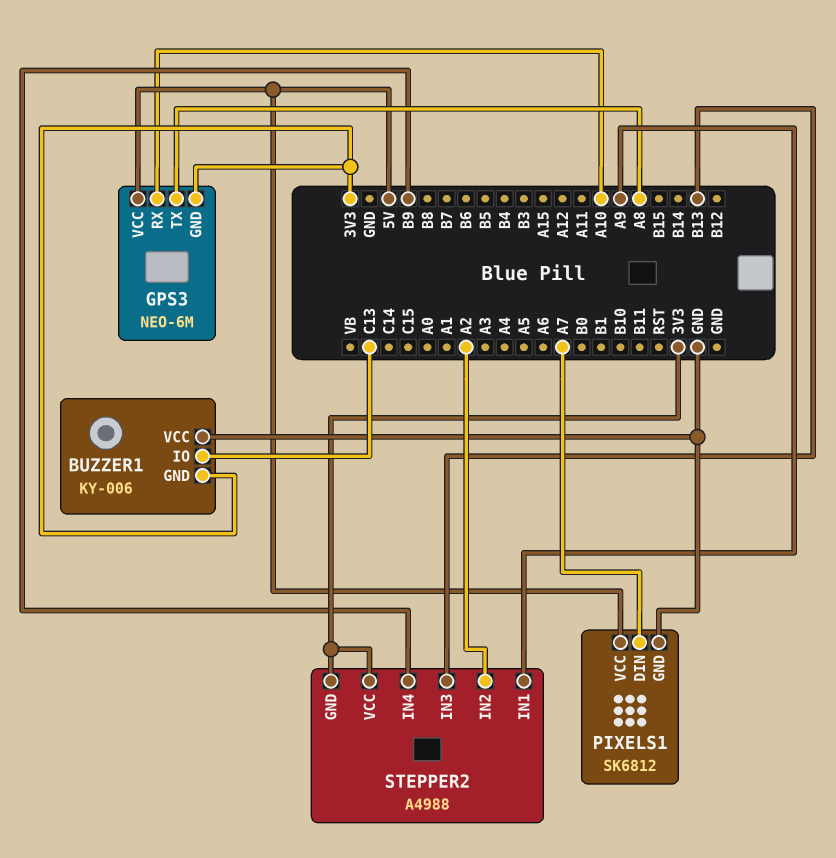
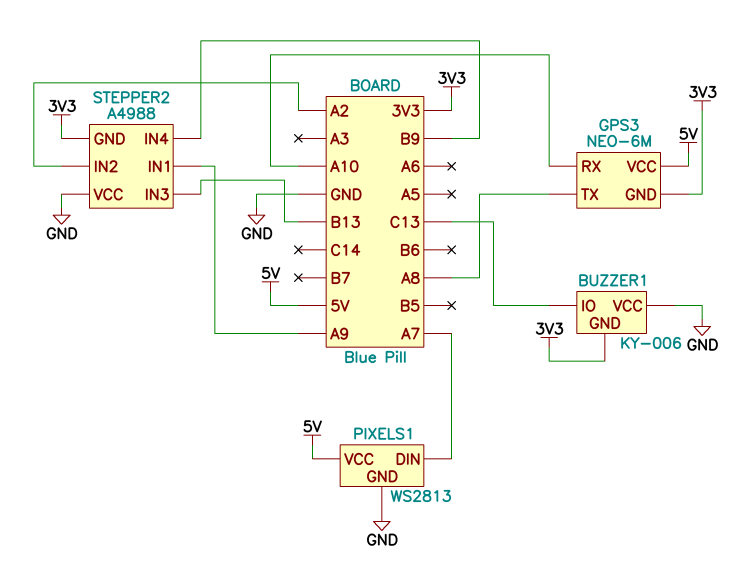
PIXELS1: SK6812 -> WS2813
STEPPER2 pin VCC: 3V3 -> GND

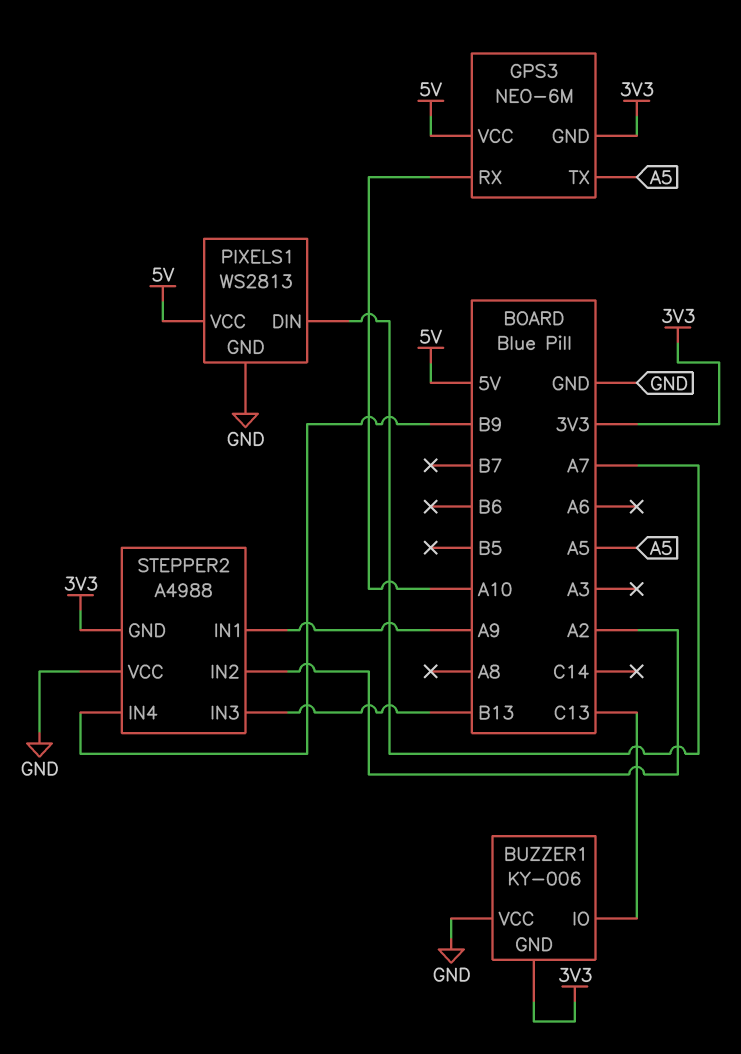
GPS3 pin TX: A8 -> A5

